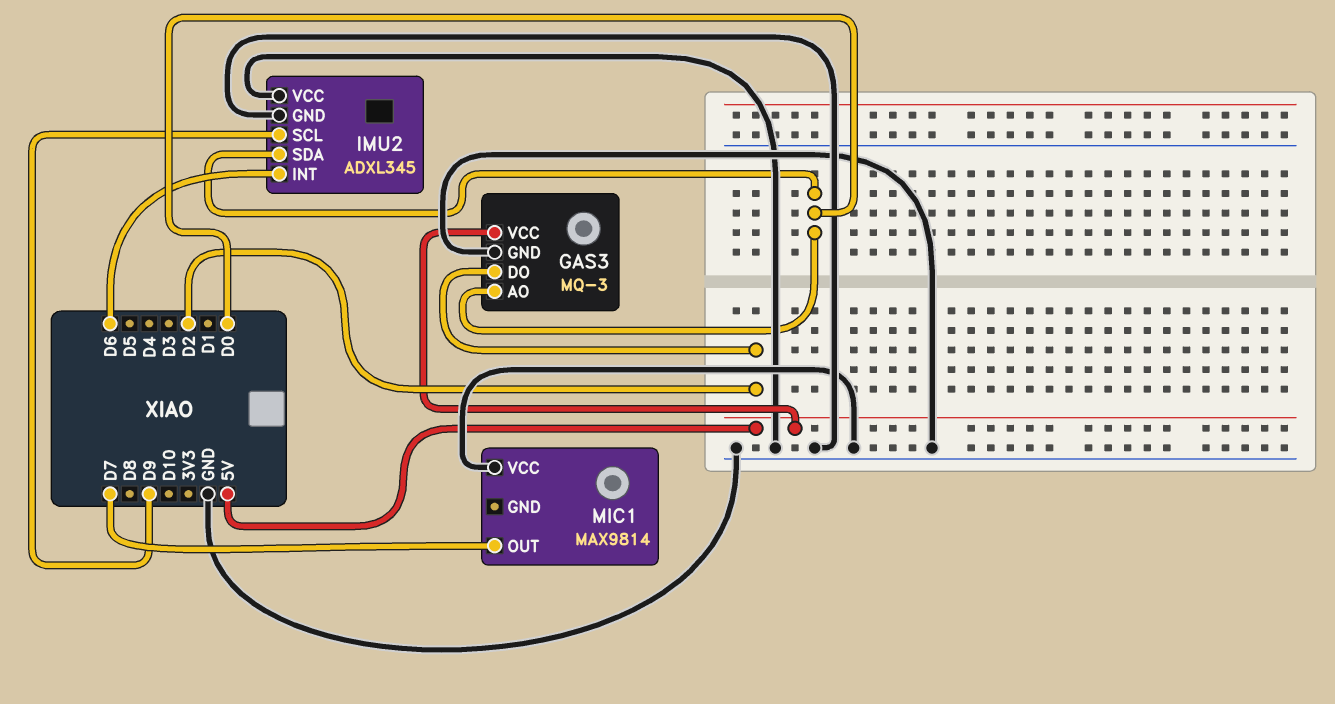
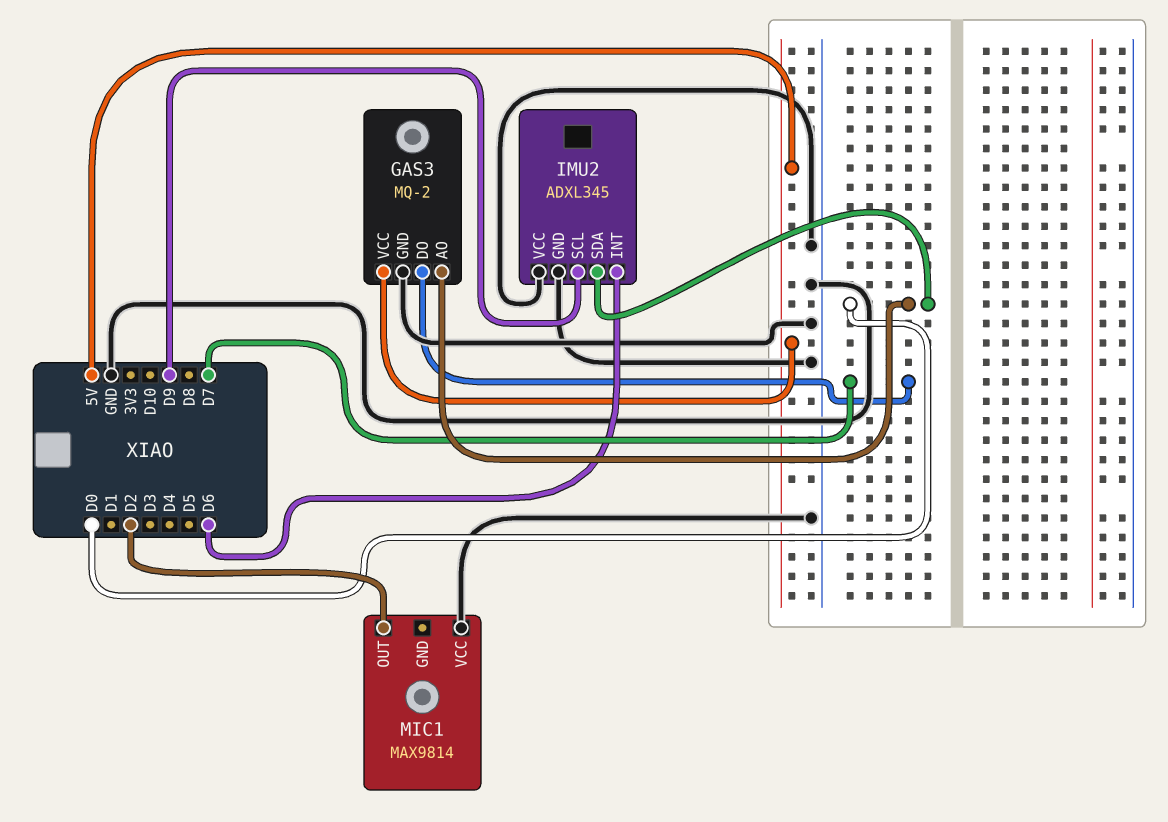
GAS3: MQ-3 -> MQ-2
GAS3 pin DO: D2 -> D7
MIC1 pin OUT: D7 -> D2

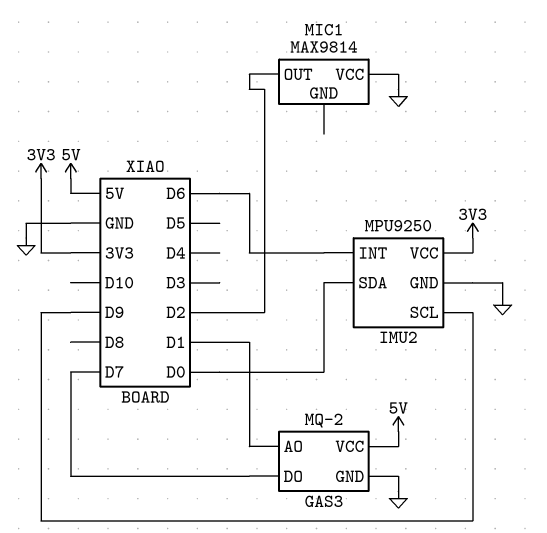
GAS3 pin AO: D0 -> D1
IMU2: ADXL345 -> MPU9250
IMU2 pin VCC: GND -> 3V3

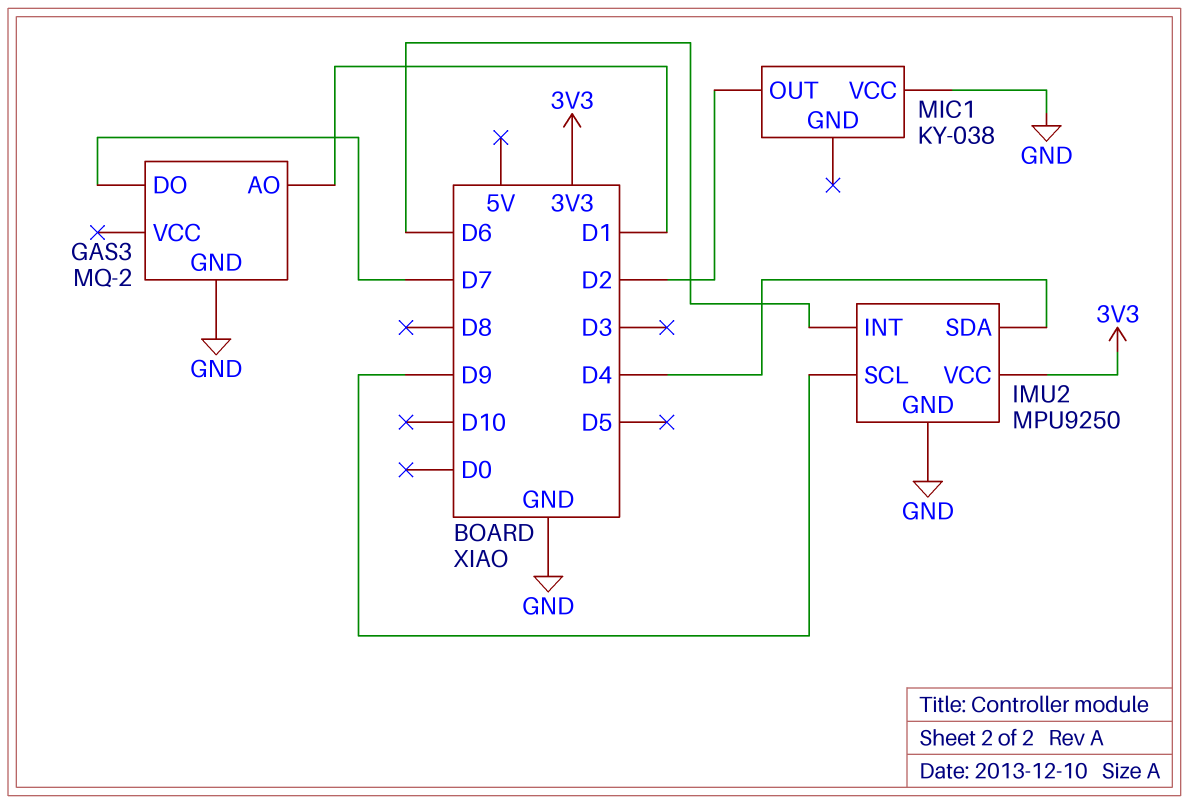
GAS3 pin VCC: 5V -> none
IMU2 pin SDA: D0 -> D4
MIC1: MAX9814 -> KY-038

